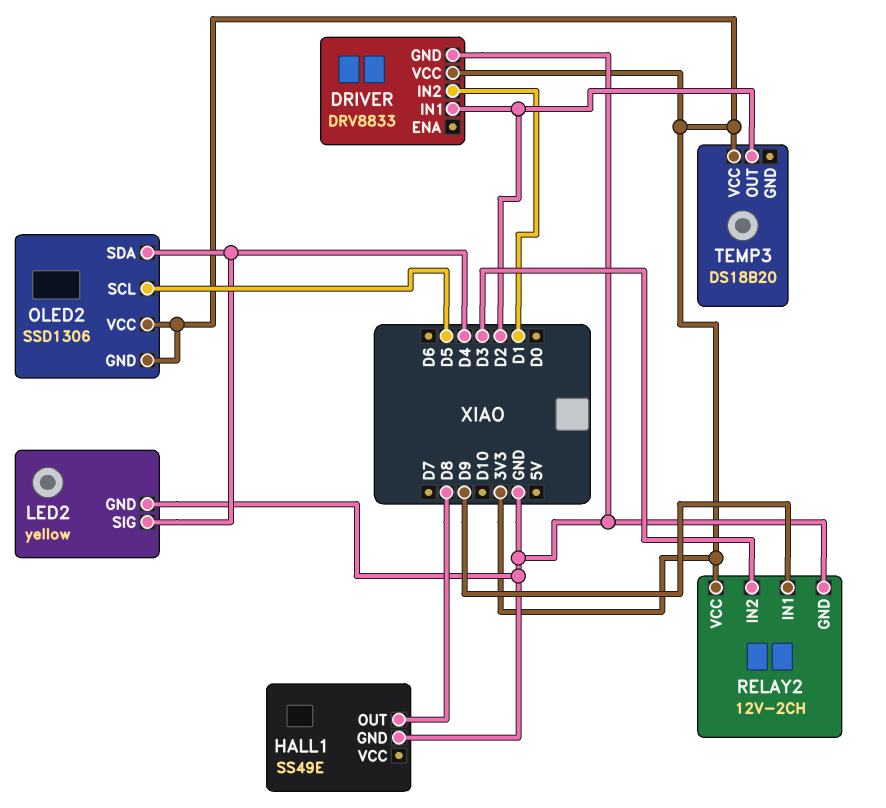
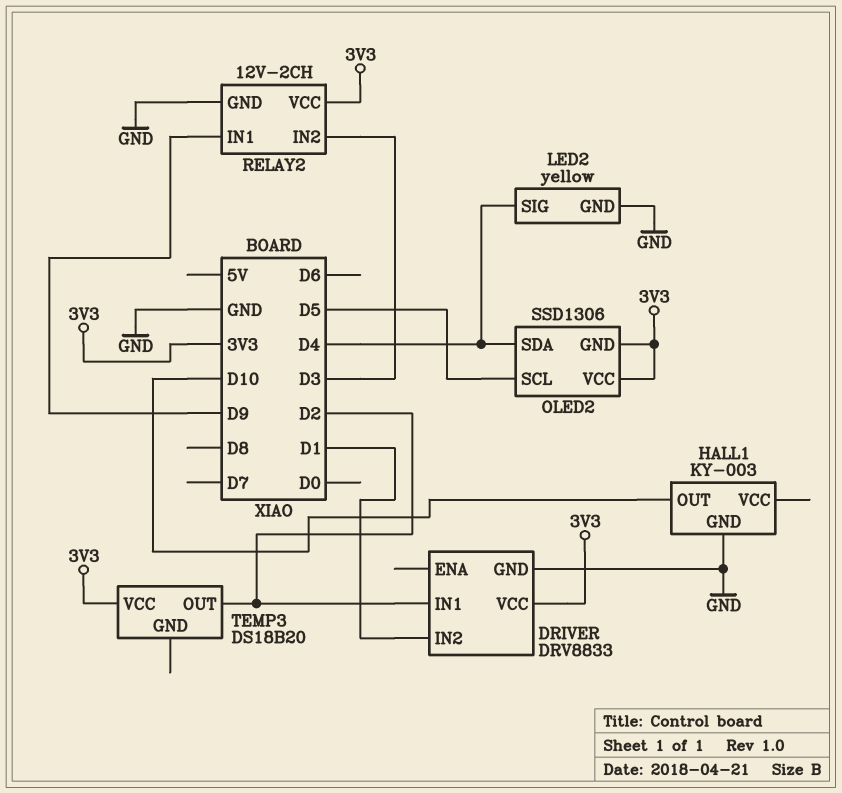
HALL1: SS49E -> KY-003
HALL1 pin OUT: D8 -> D10

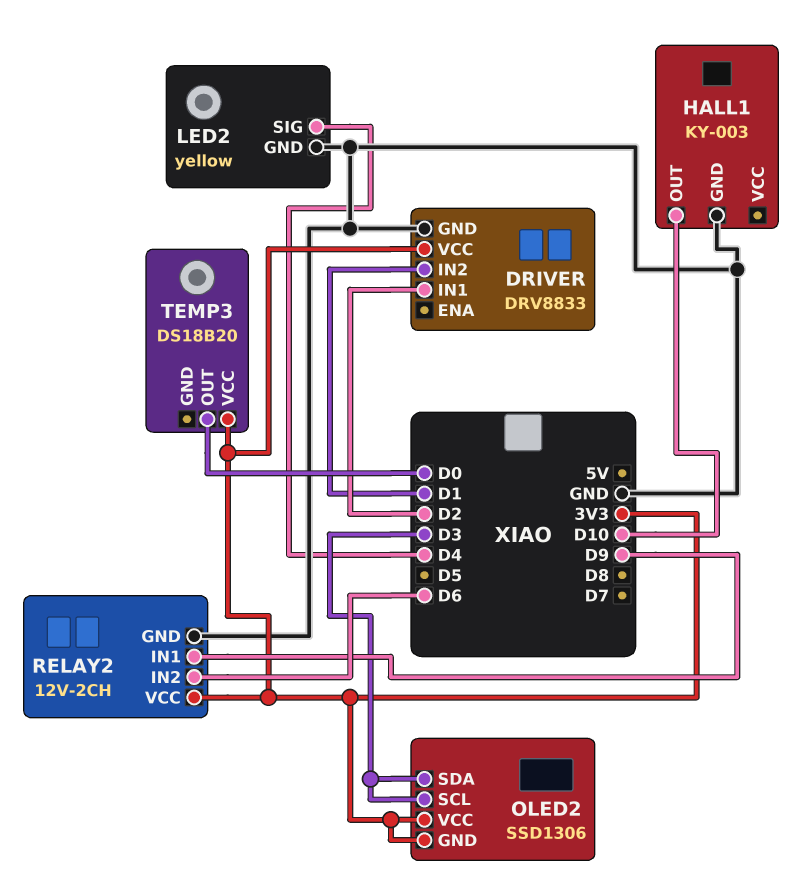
OLED2 pin SCL: D5 -> D3
OLED2 pin SDA: D4 -> D3
RELAY2 pin IN2: D3 -> D6
TEMP3 pin OUT: D2 -> D0

